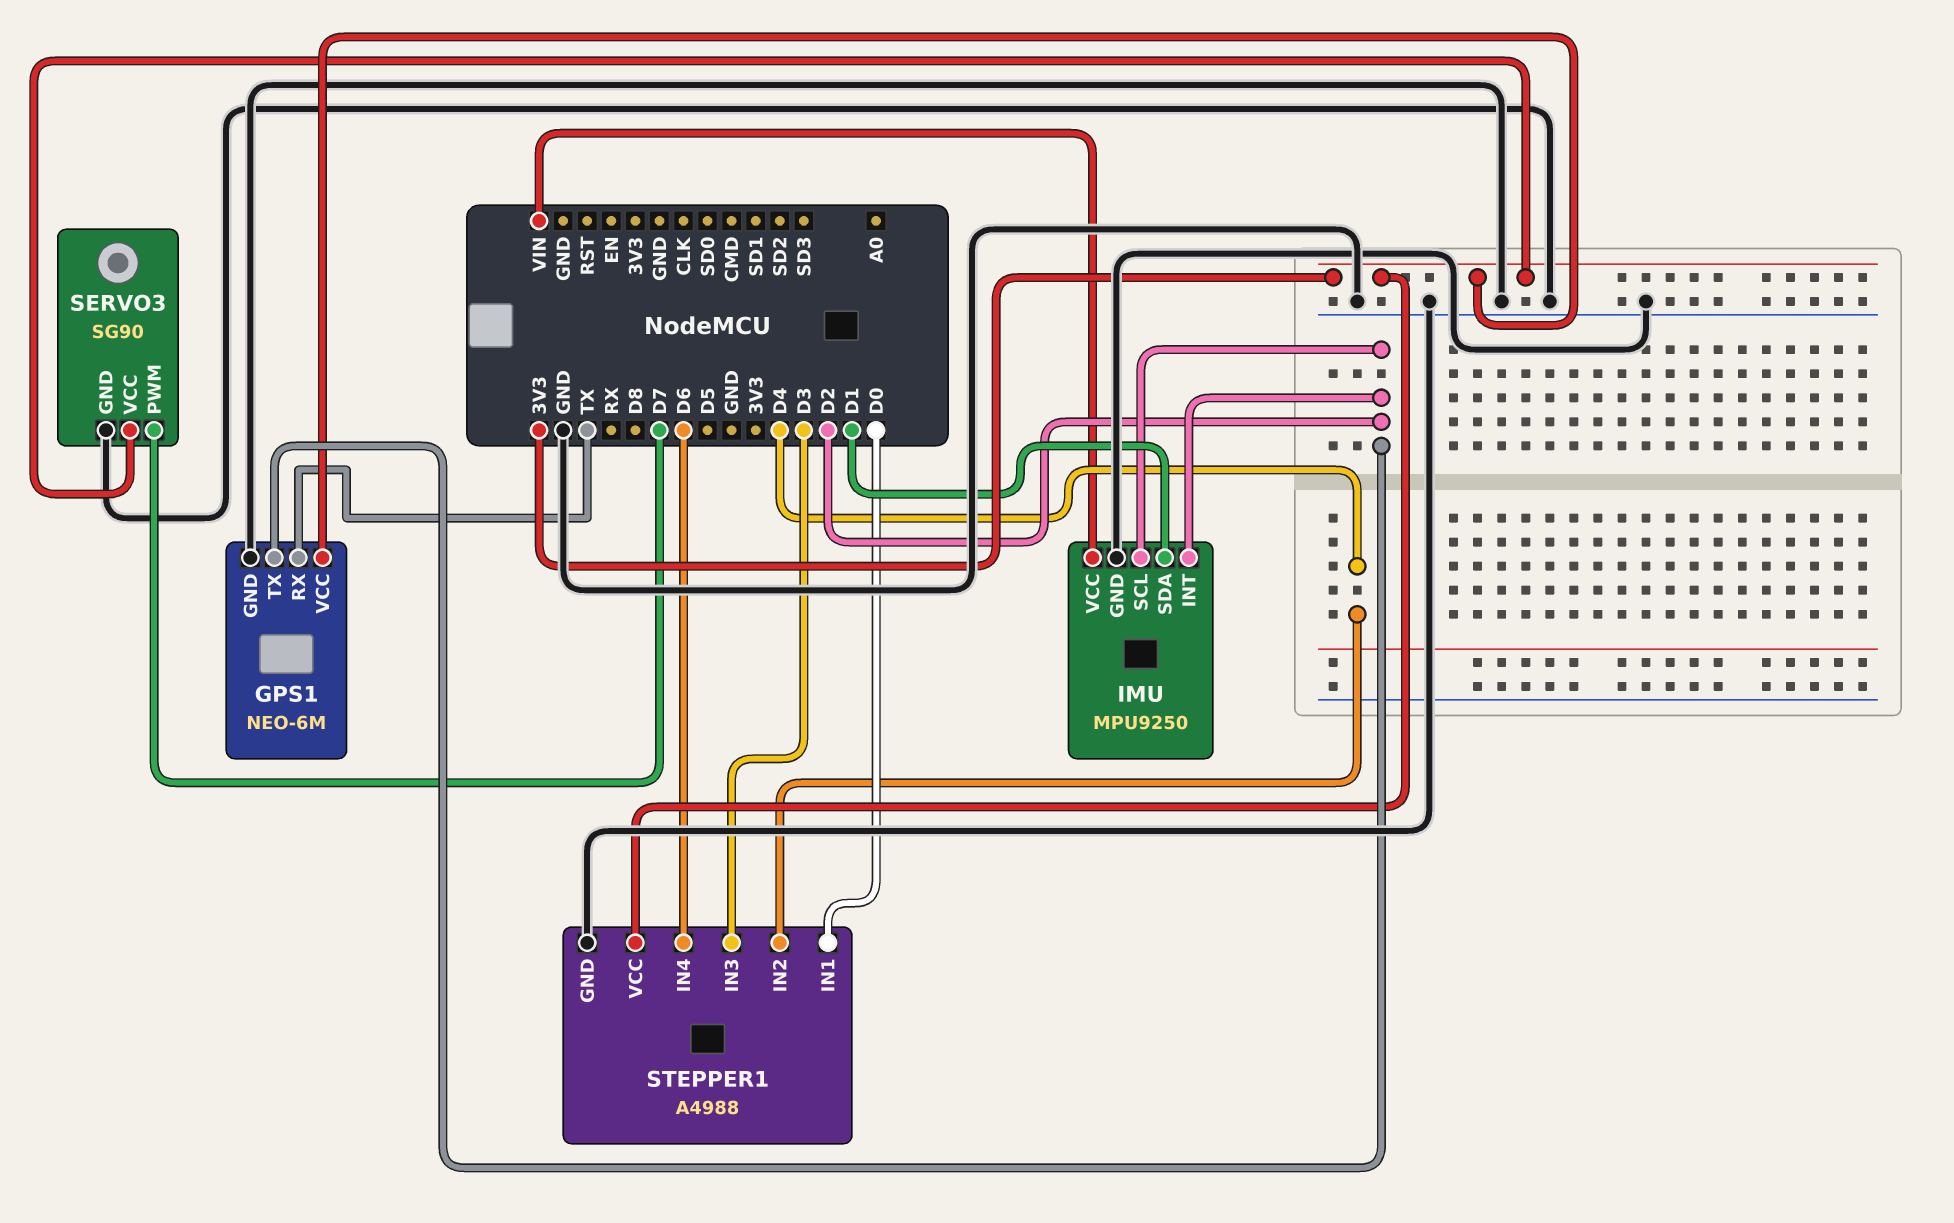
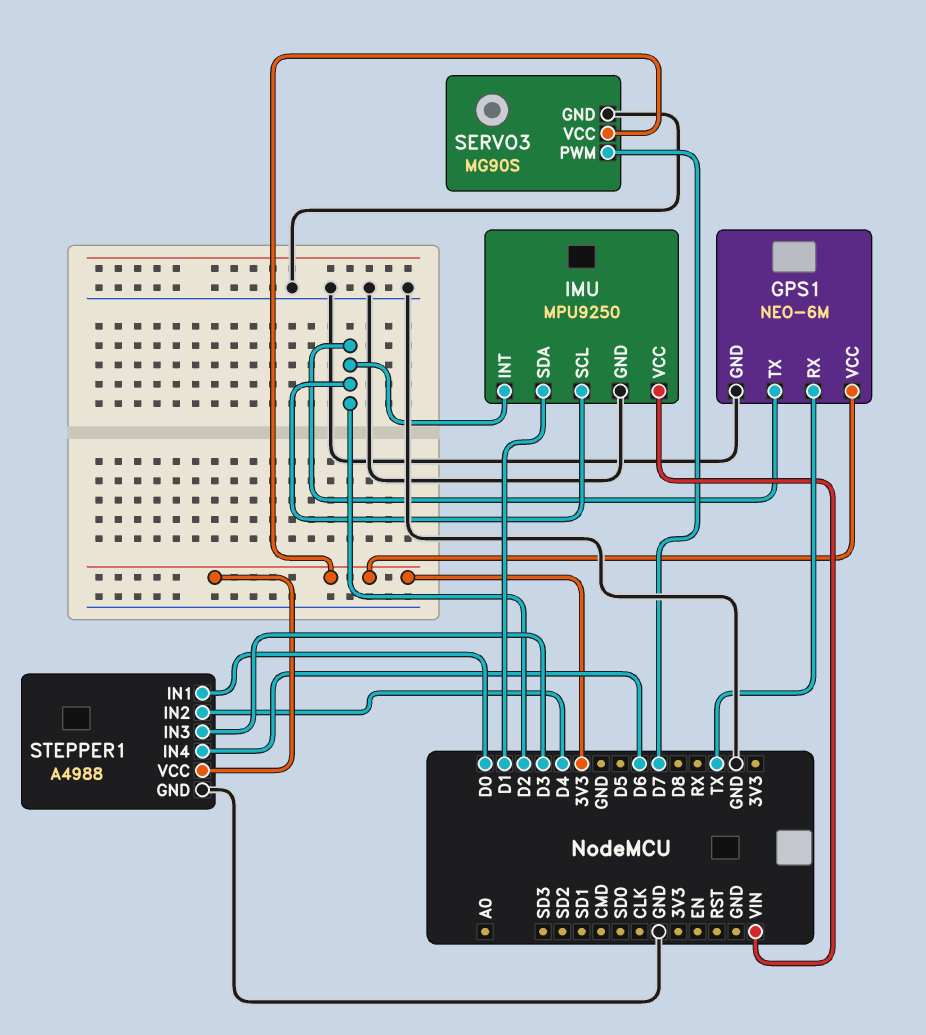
SERVO3: SG90 -> MG90S

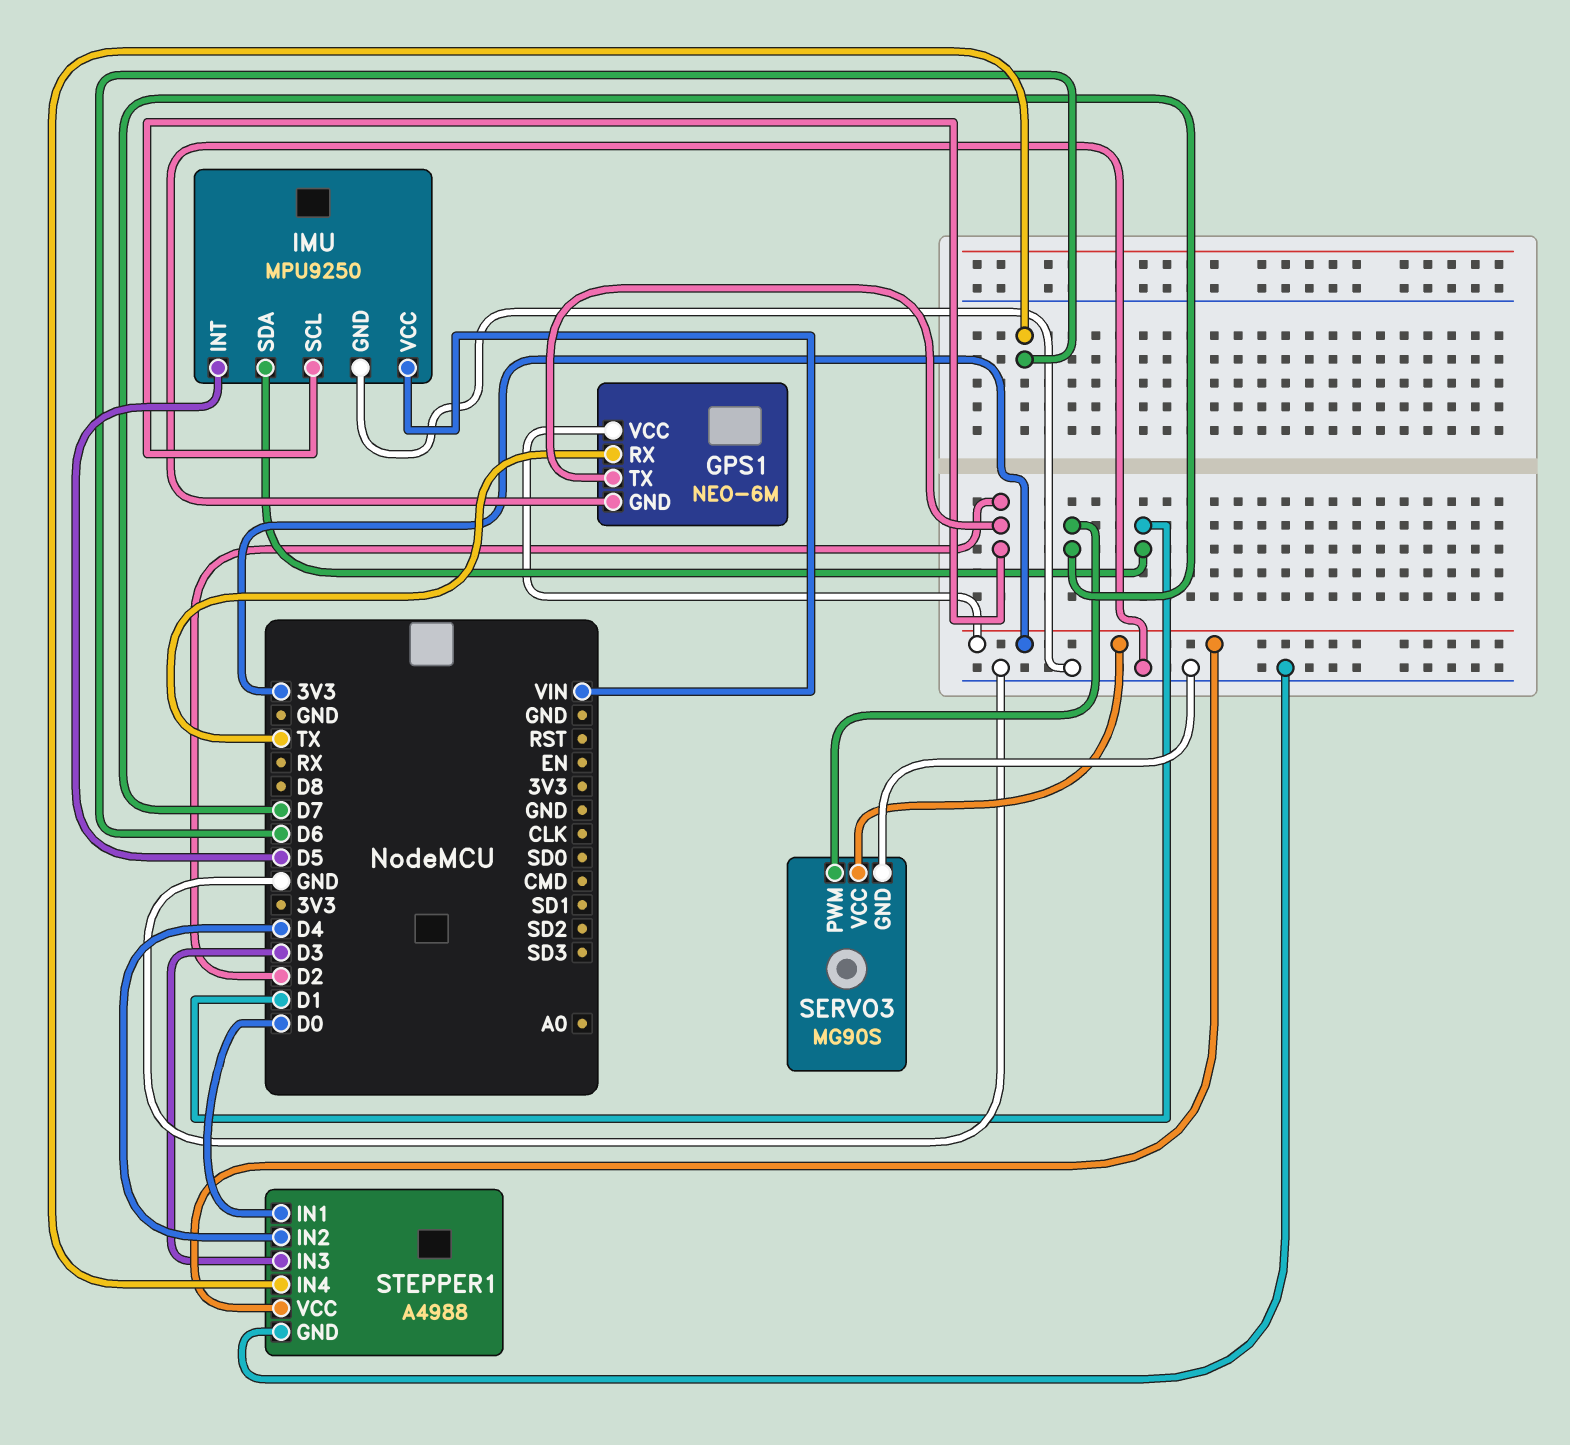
IMU pin INT: D2 -> D5

